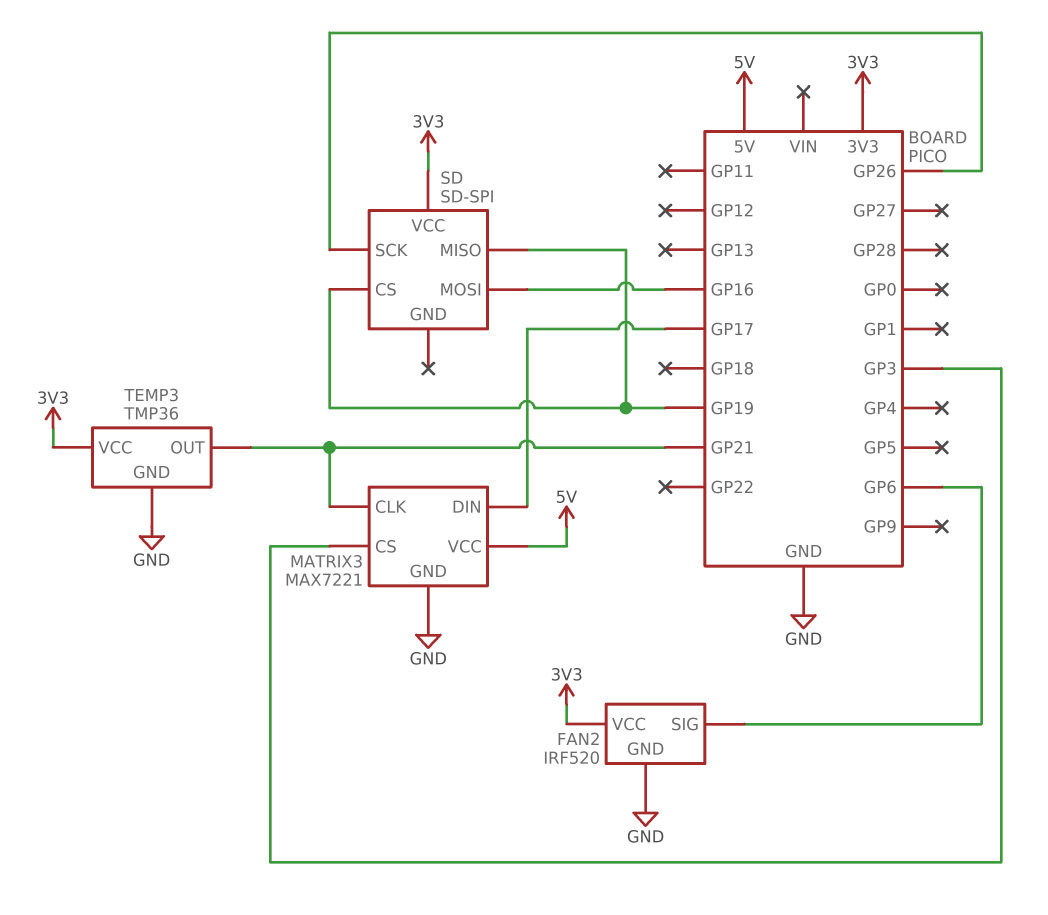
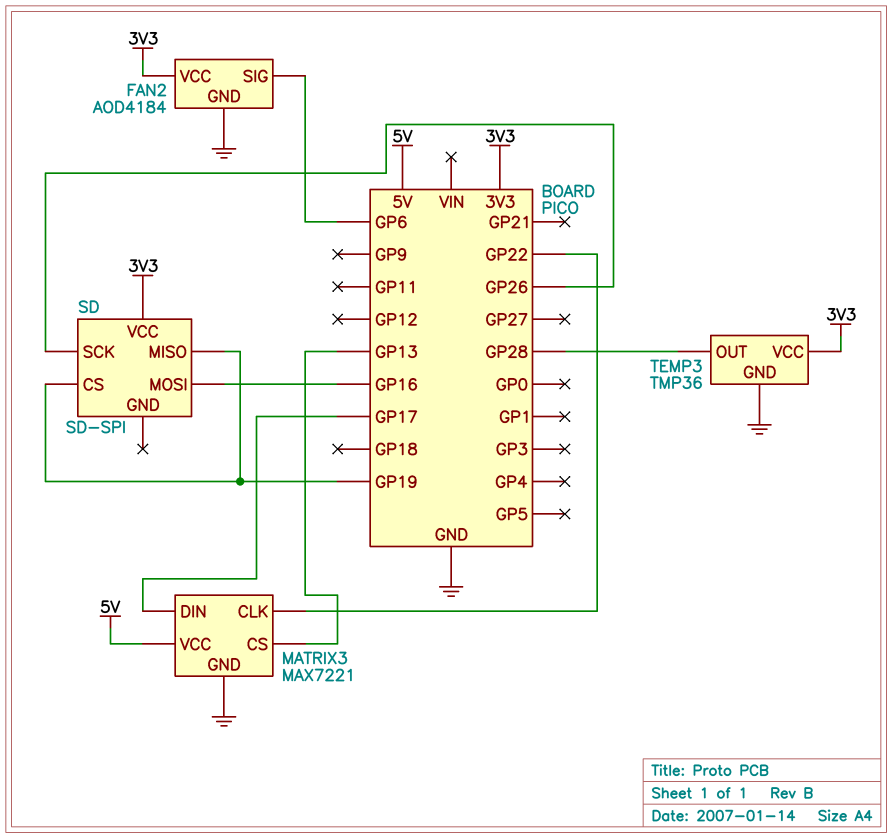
FAN2: IRF520 -> AOD4184
MATRIX3 pin CLK: GP21 -> GP22
MATRIX3 pin CS: GP3 -> GP13
TEMP3 pin OUT: GP21 -> GP28

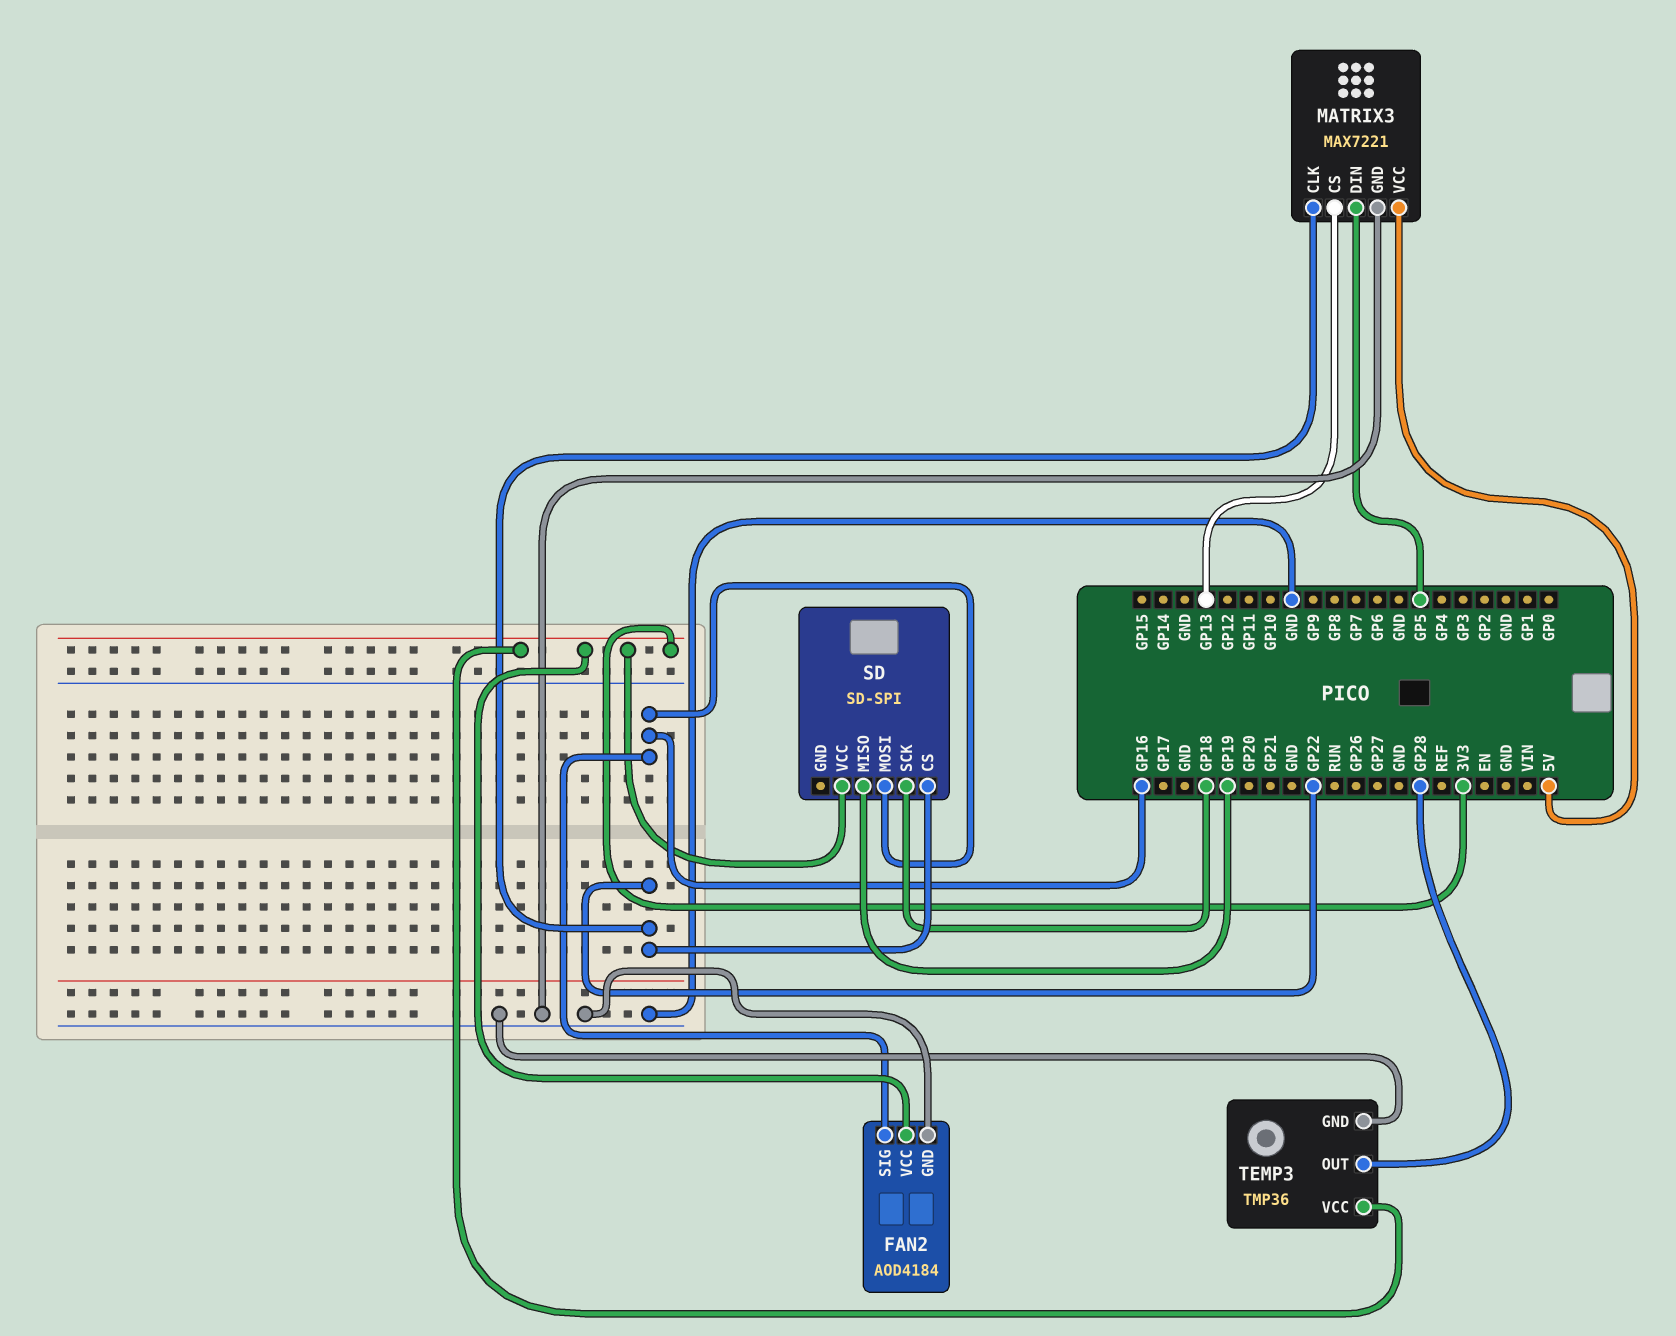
FAN2 pin SIG: GP6 -> GP16
MATRIX3 pin DIN: GP17 -> GP5
SD pin CS: GP19 -> GP22
SD pin SCK: GP26 -> GP18

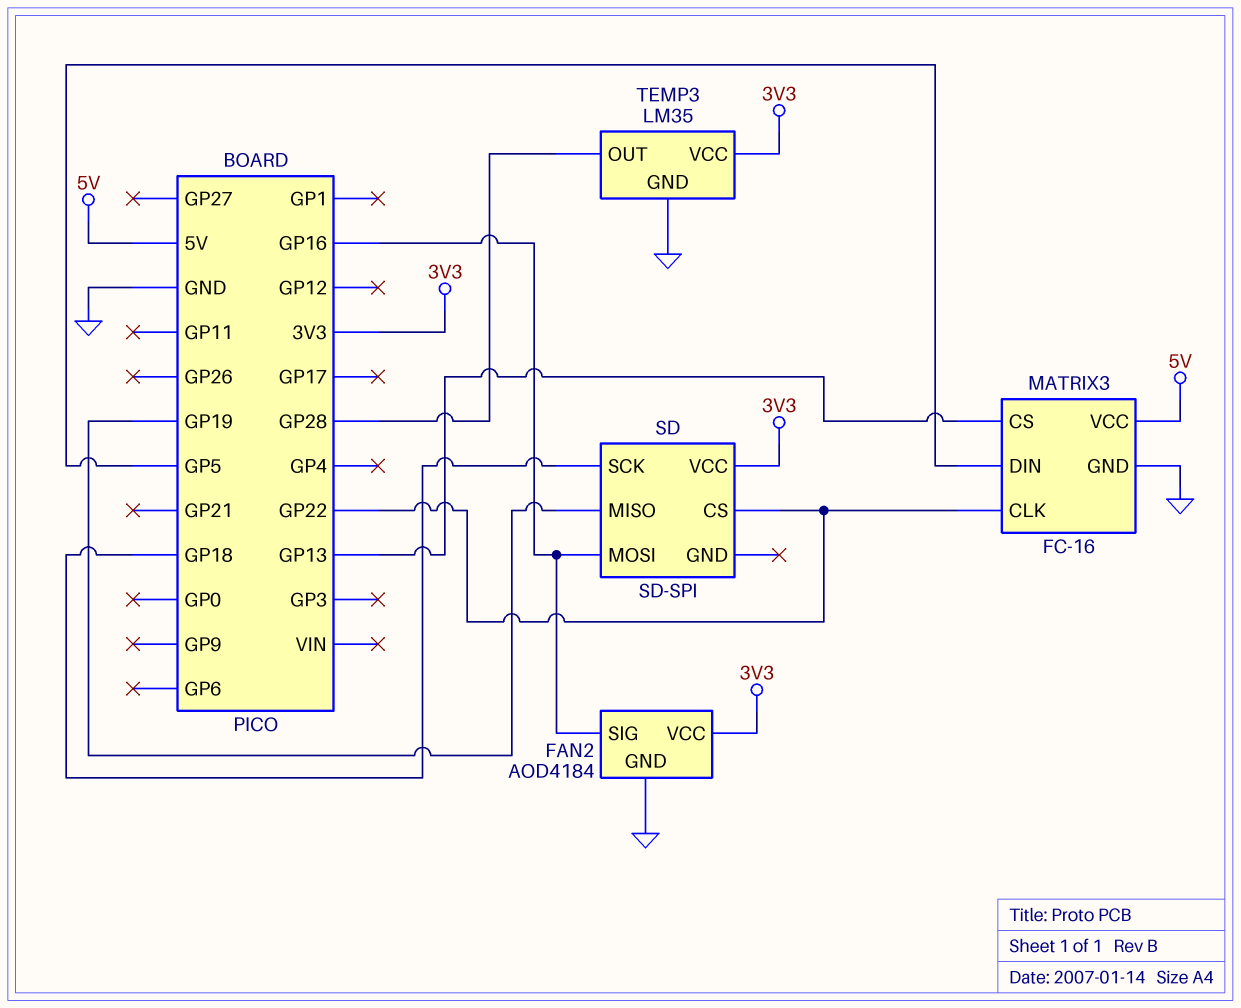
MATRIX3: MAX7221 -> FC-16
TEMP3: TMP36 -> LM35

